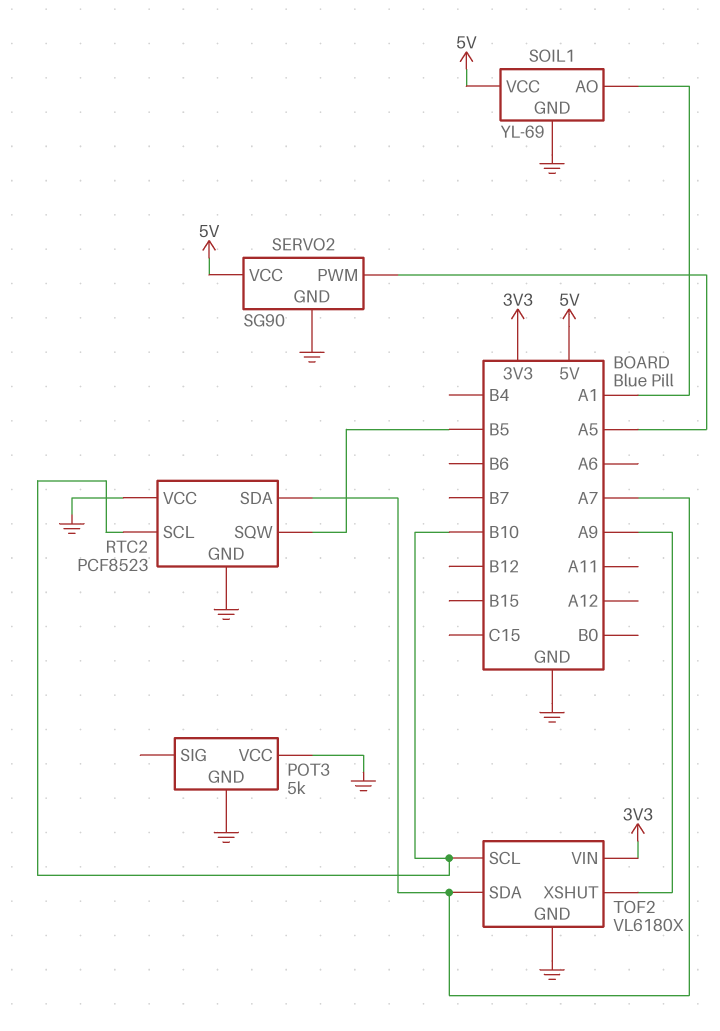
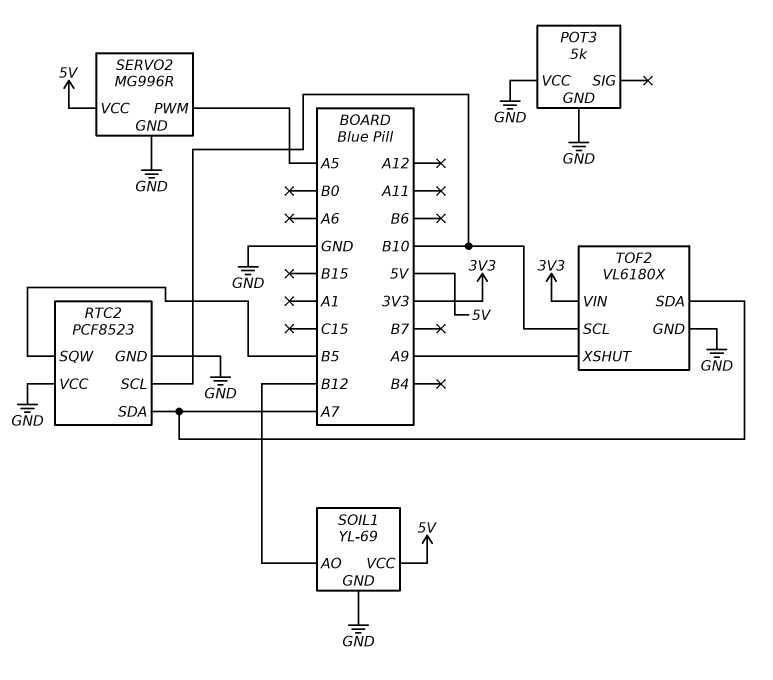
SERVO2: SG90 -> MG996R
SOIL1 pin AO: A1 -> B12

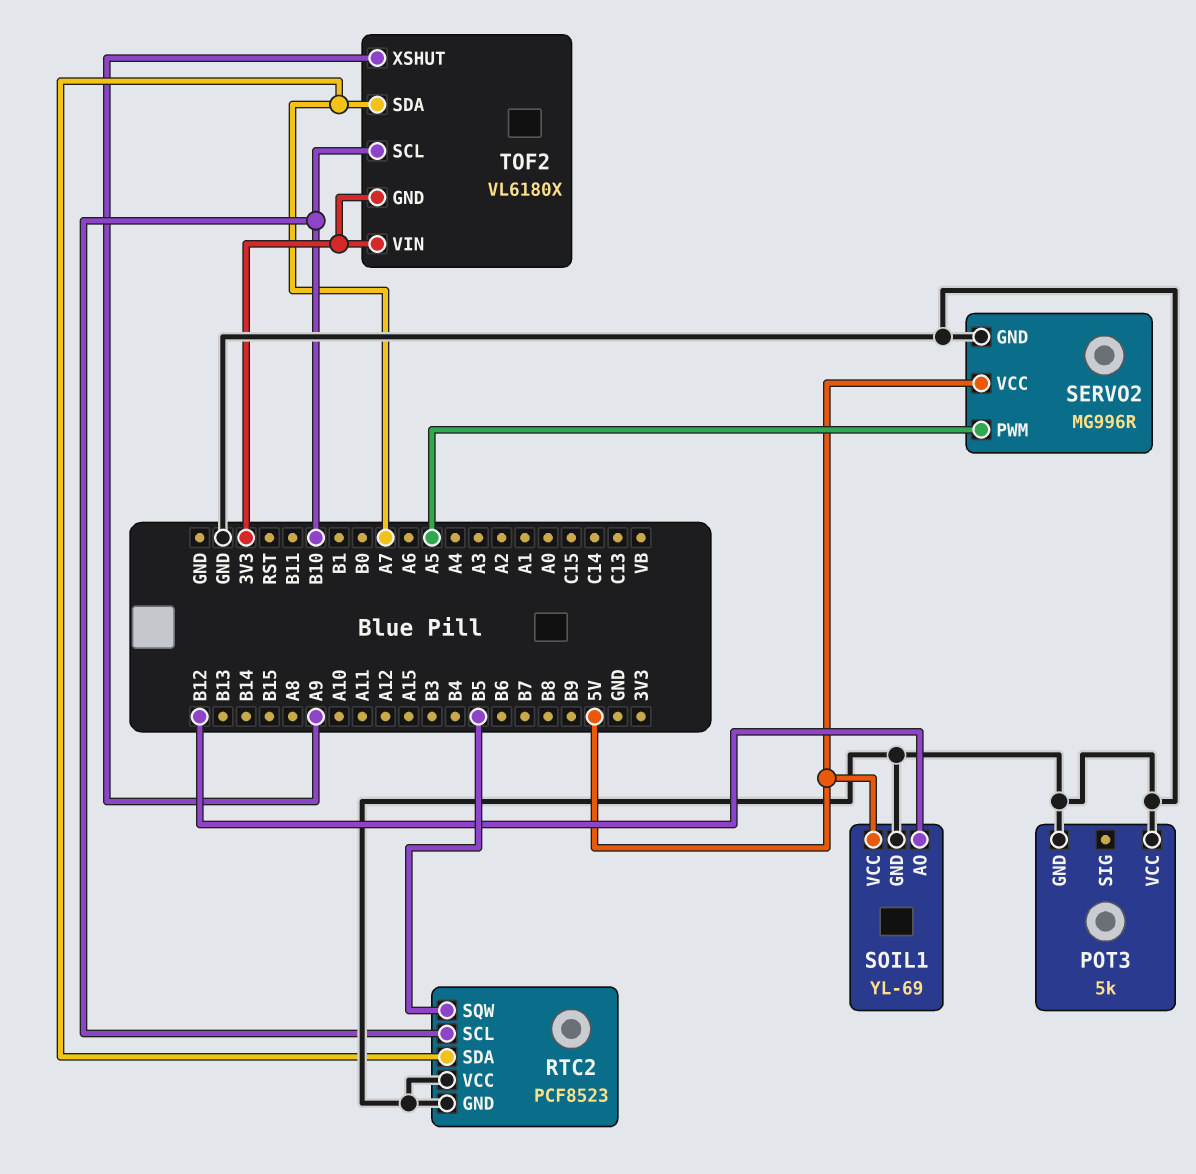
TOF2 pin GND: GND -> 3V3

